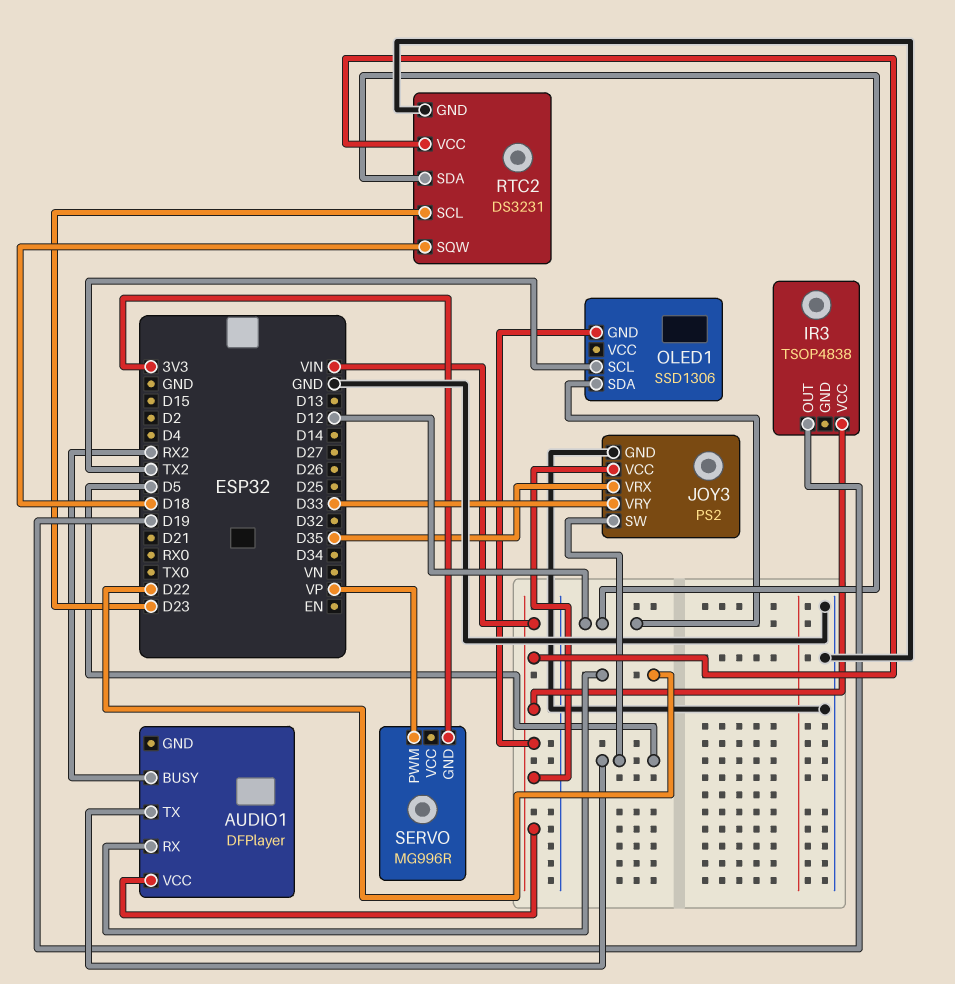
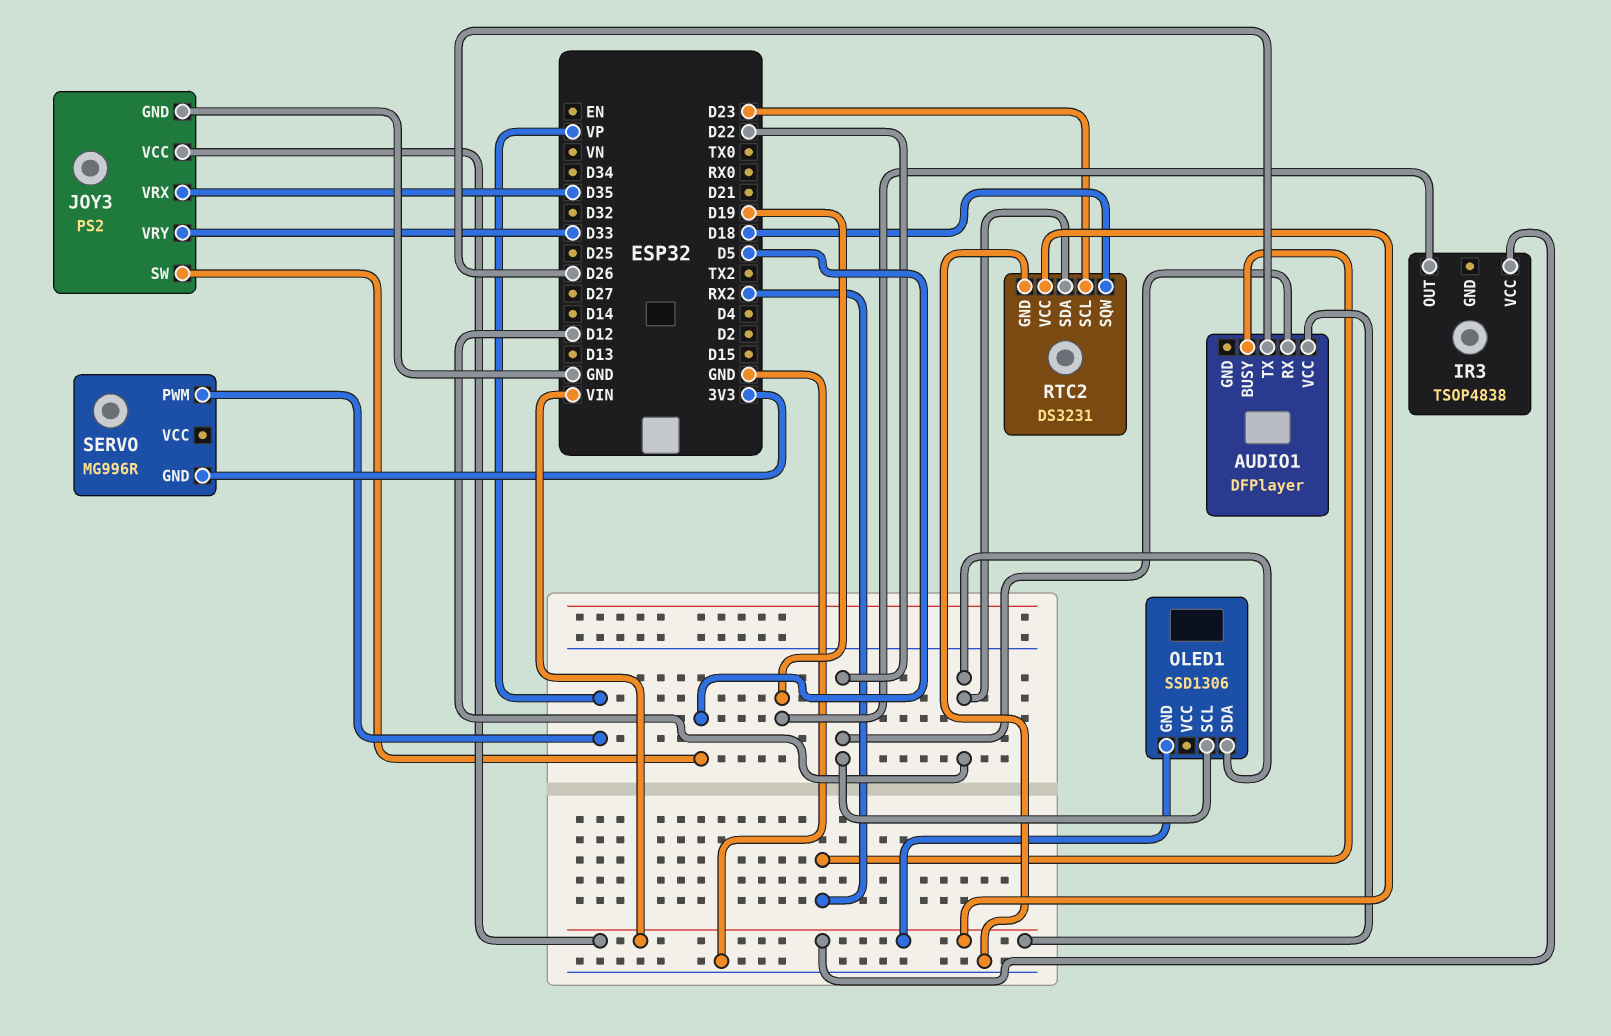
AUDIO1 pin TX: D5 -> D26
OLED1 pin SCL: TX2 -> D22

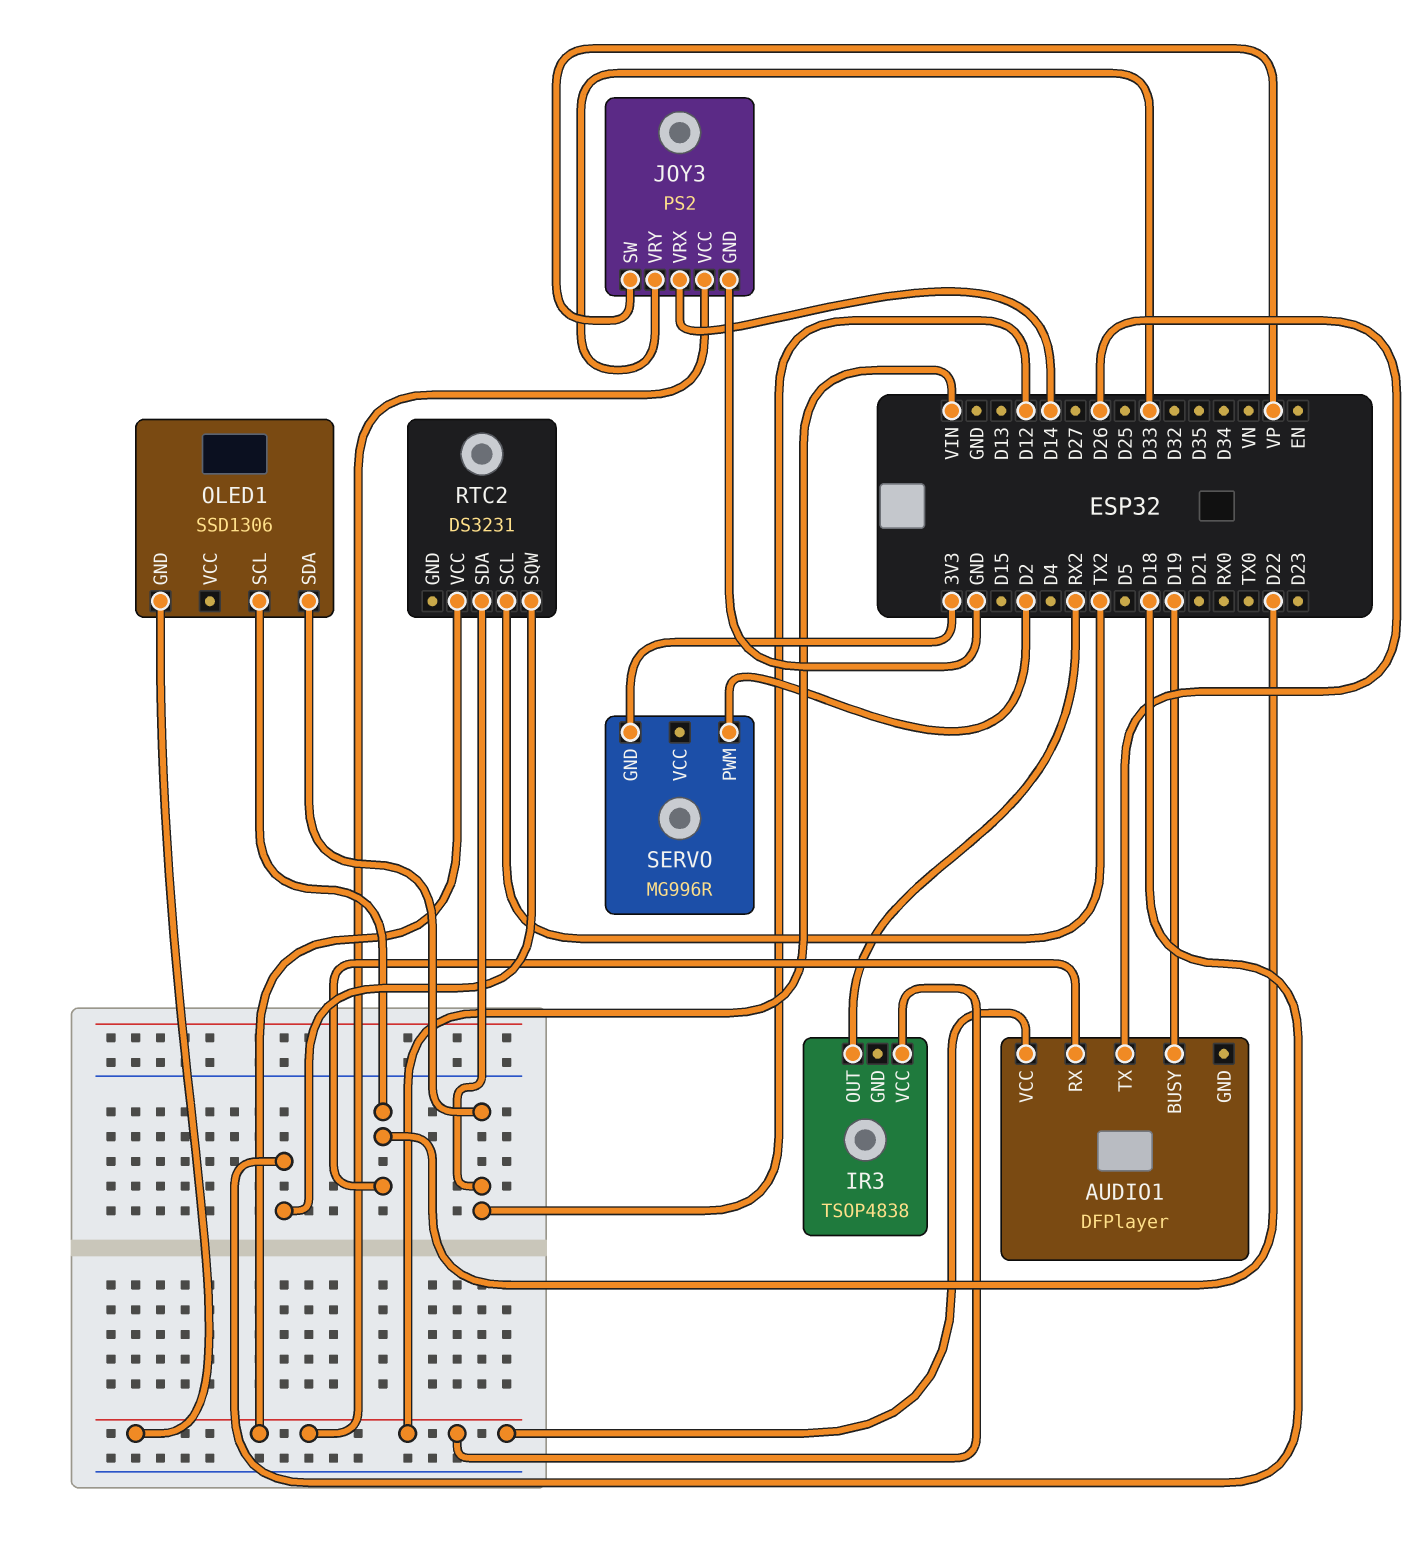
AUDIO1 pin BUSY: RX2 -> D19
IR3 pin OUT: D19 -> RX2
JOY3 pin SW: D5 -> VP
JOY3 pin VRX: D35 -> D14
RTC2 pin GND: GND -> none
RTC2 pin SCL: D23 -> TX2
SERVO pin PWM: VP -> D2

